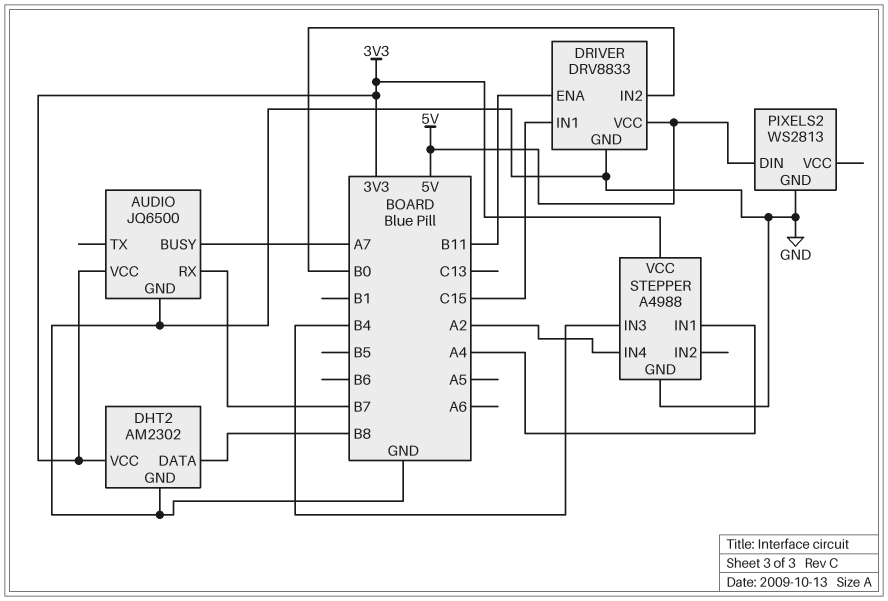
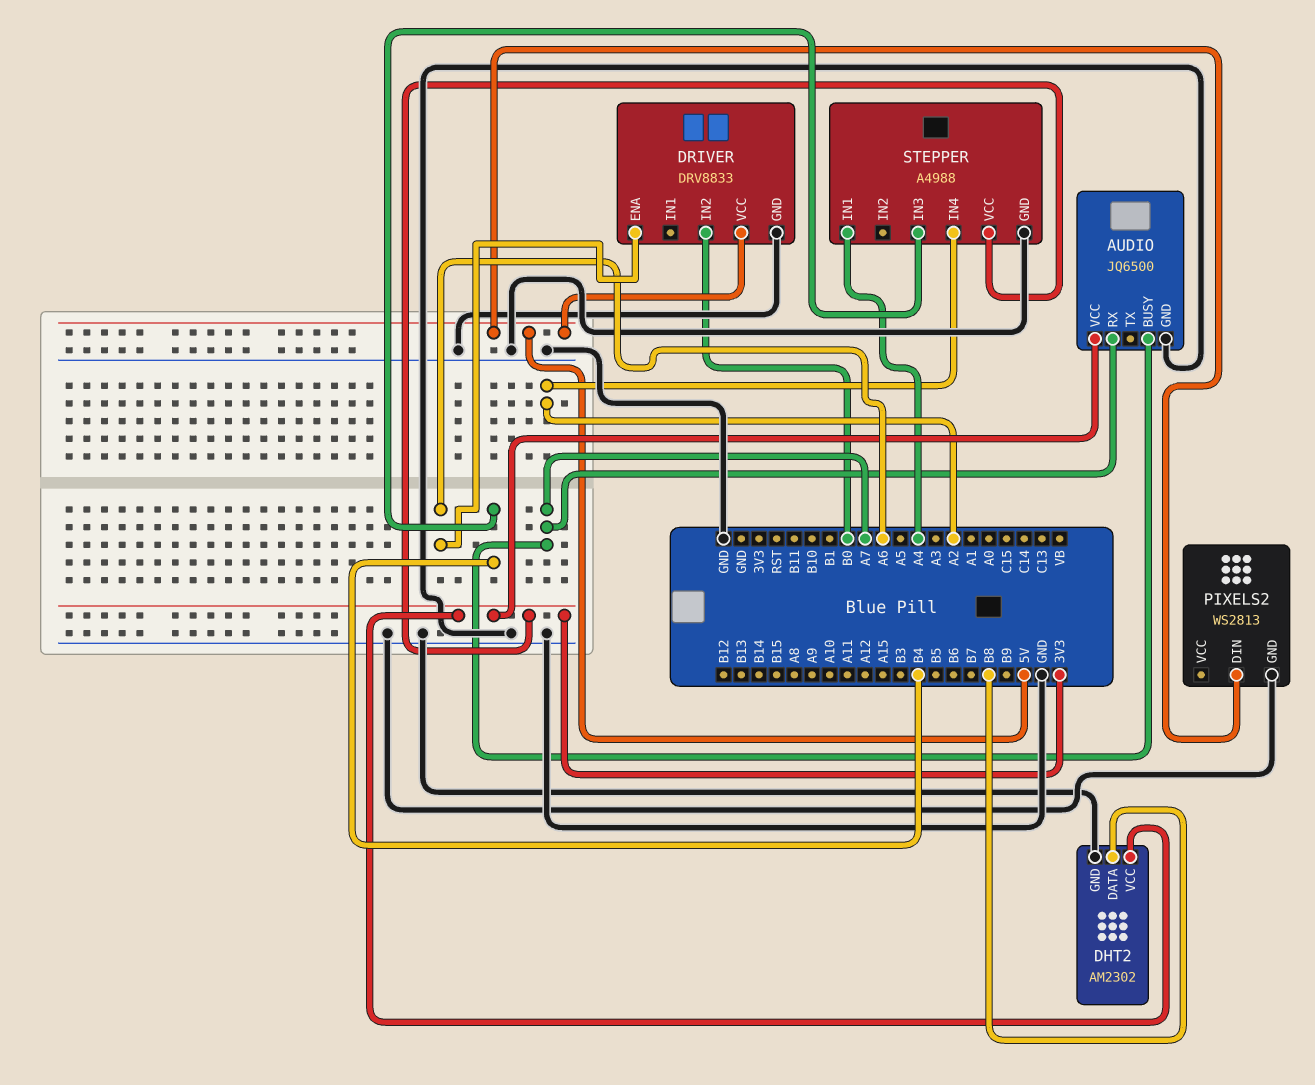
AUDIO pin RX: B7 -> A7
DRIVER pin ENA: B11 -> A6
DRIVER pin IN1: C15 -> none

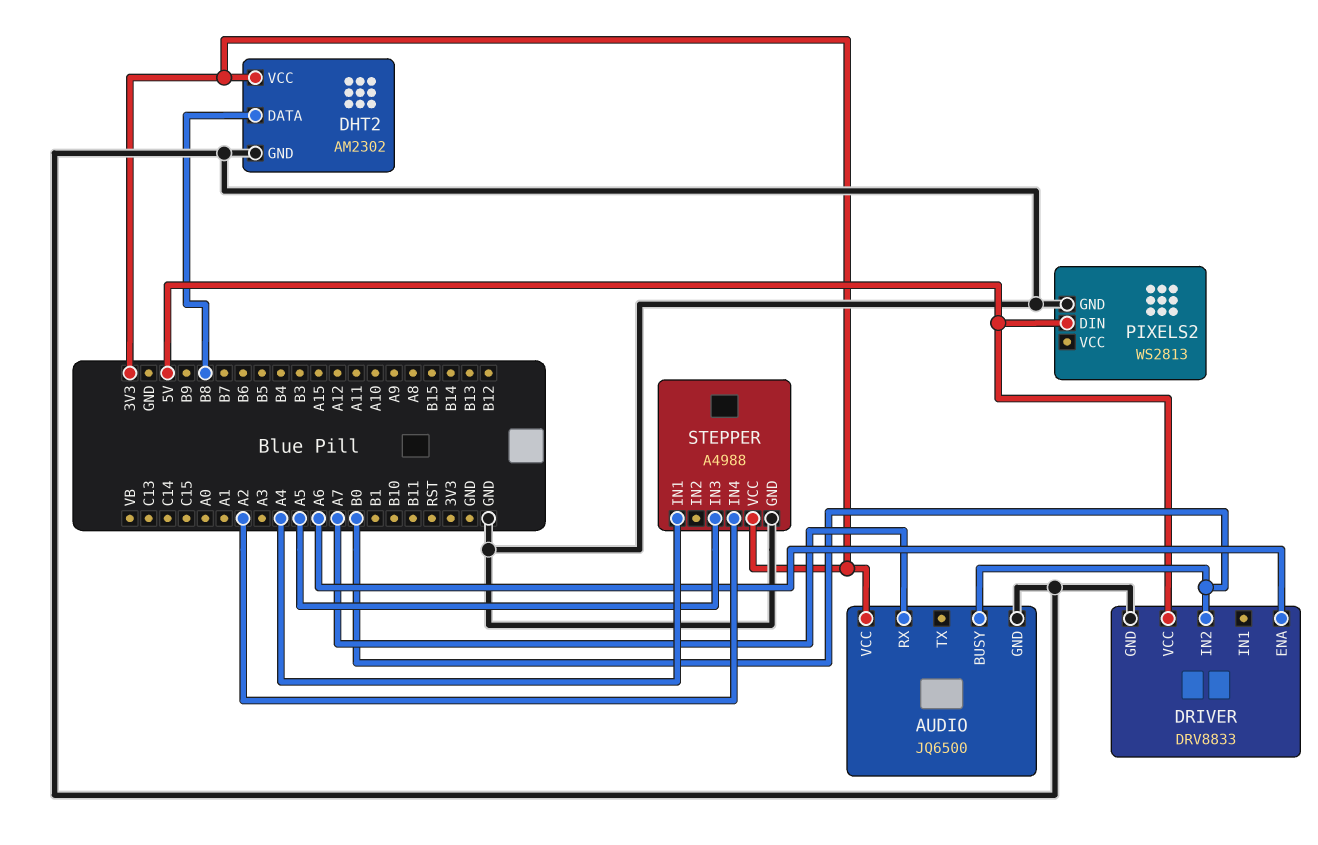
AUDIO pin BUSY: A7 -> B0
STEPPER pin IN3: B4 -> A5

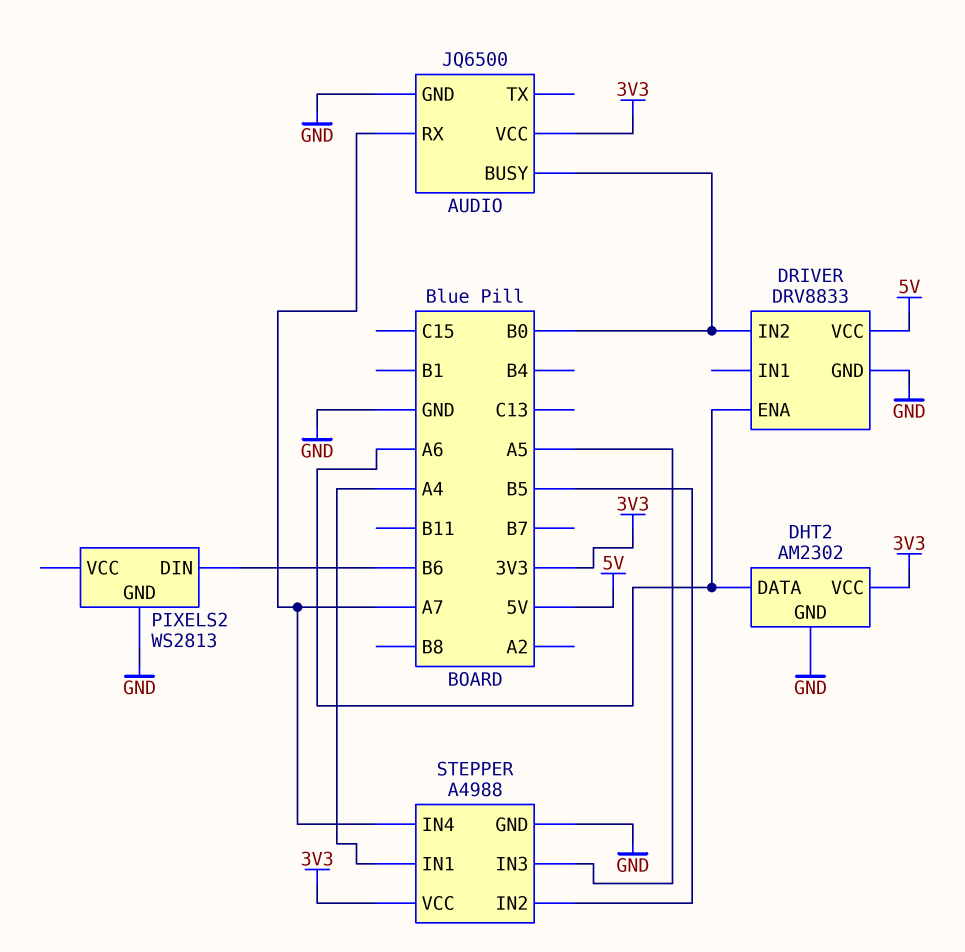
DHT2 pin DATA: B8 -> A6
PIXELS2 pin DIN: 5V -> B6
STEPPER pin IN2: none -> B5
STEPPER pin IN4: A2 -> A7

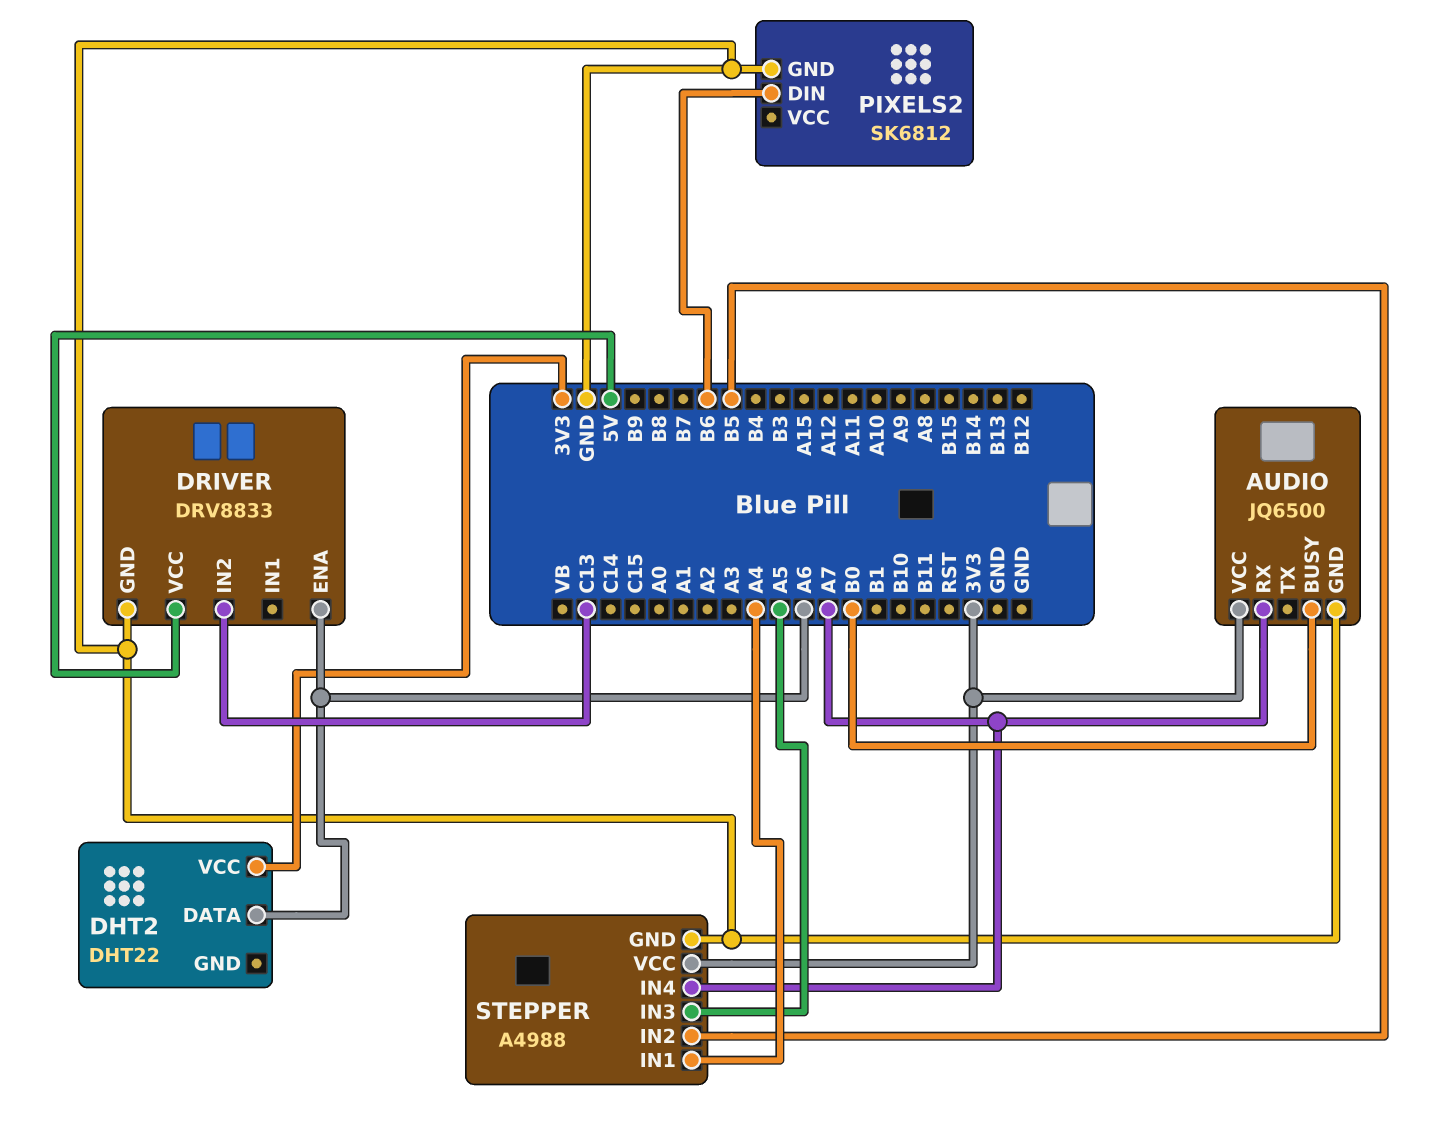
DHT2: AM2302 -> DHT22
DHT2 pin GND: GND -> none
DRIVER pin IN2: B0 -> C13
PIXELS2: WS2813 -> SK6812

